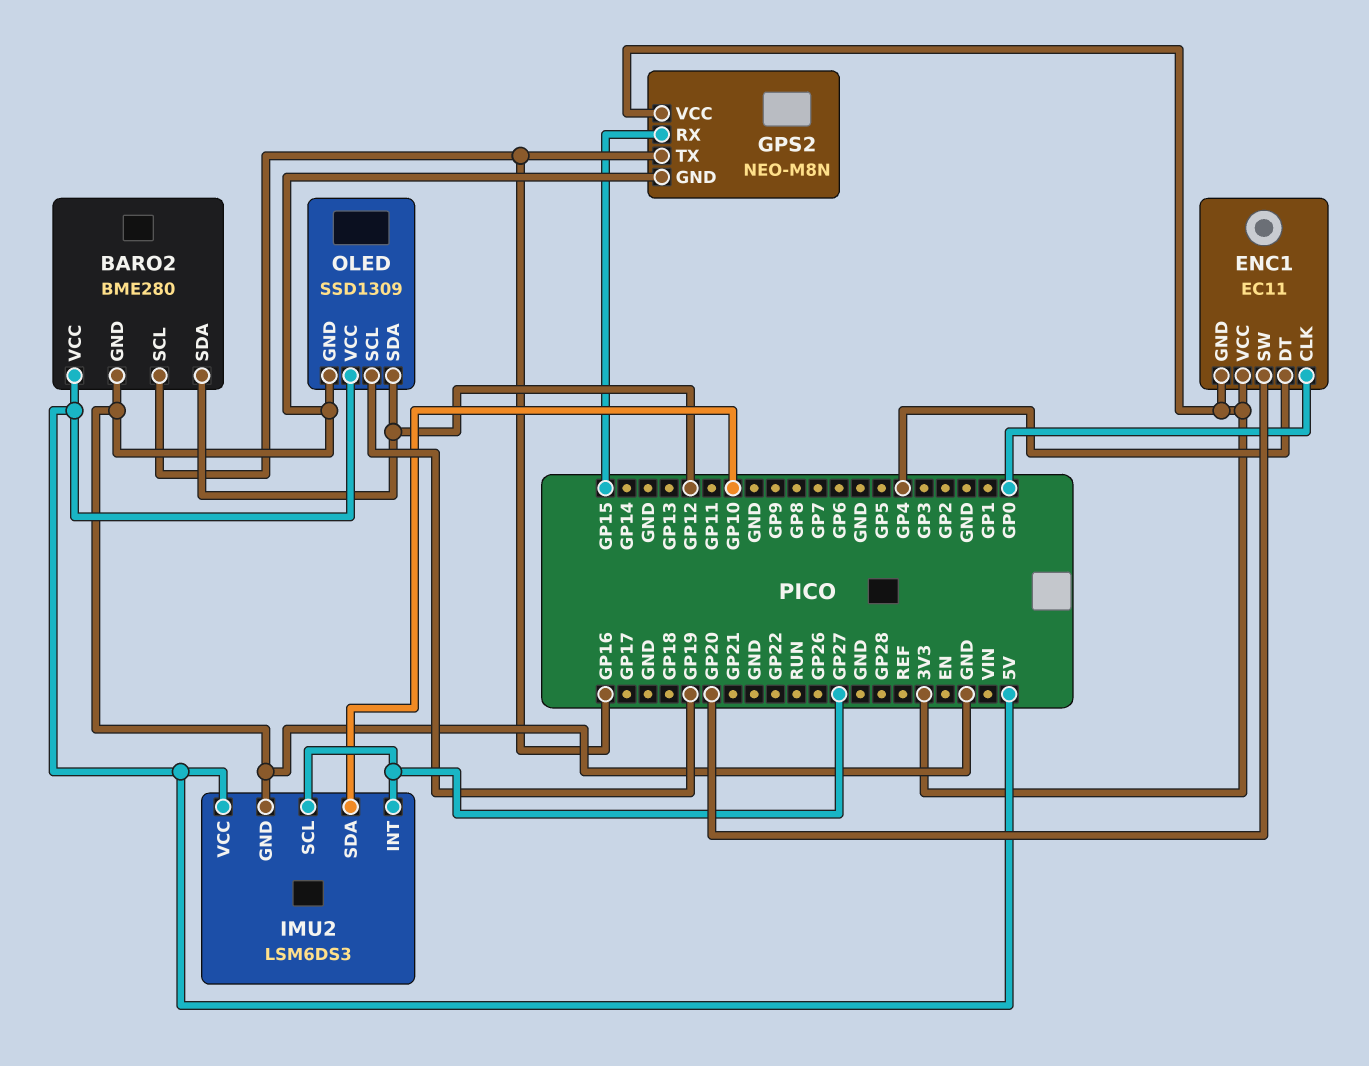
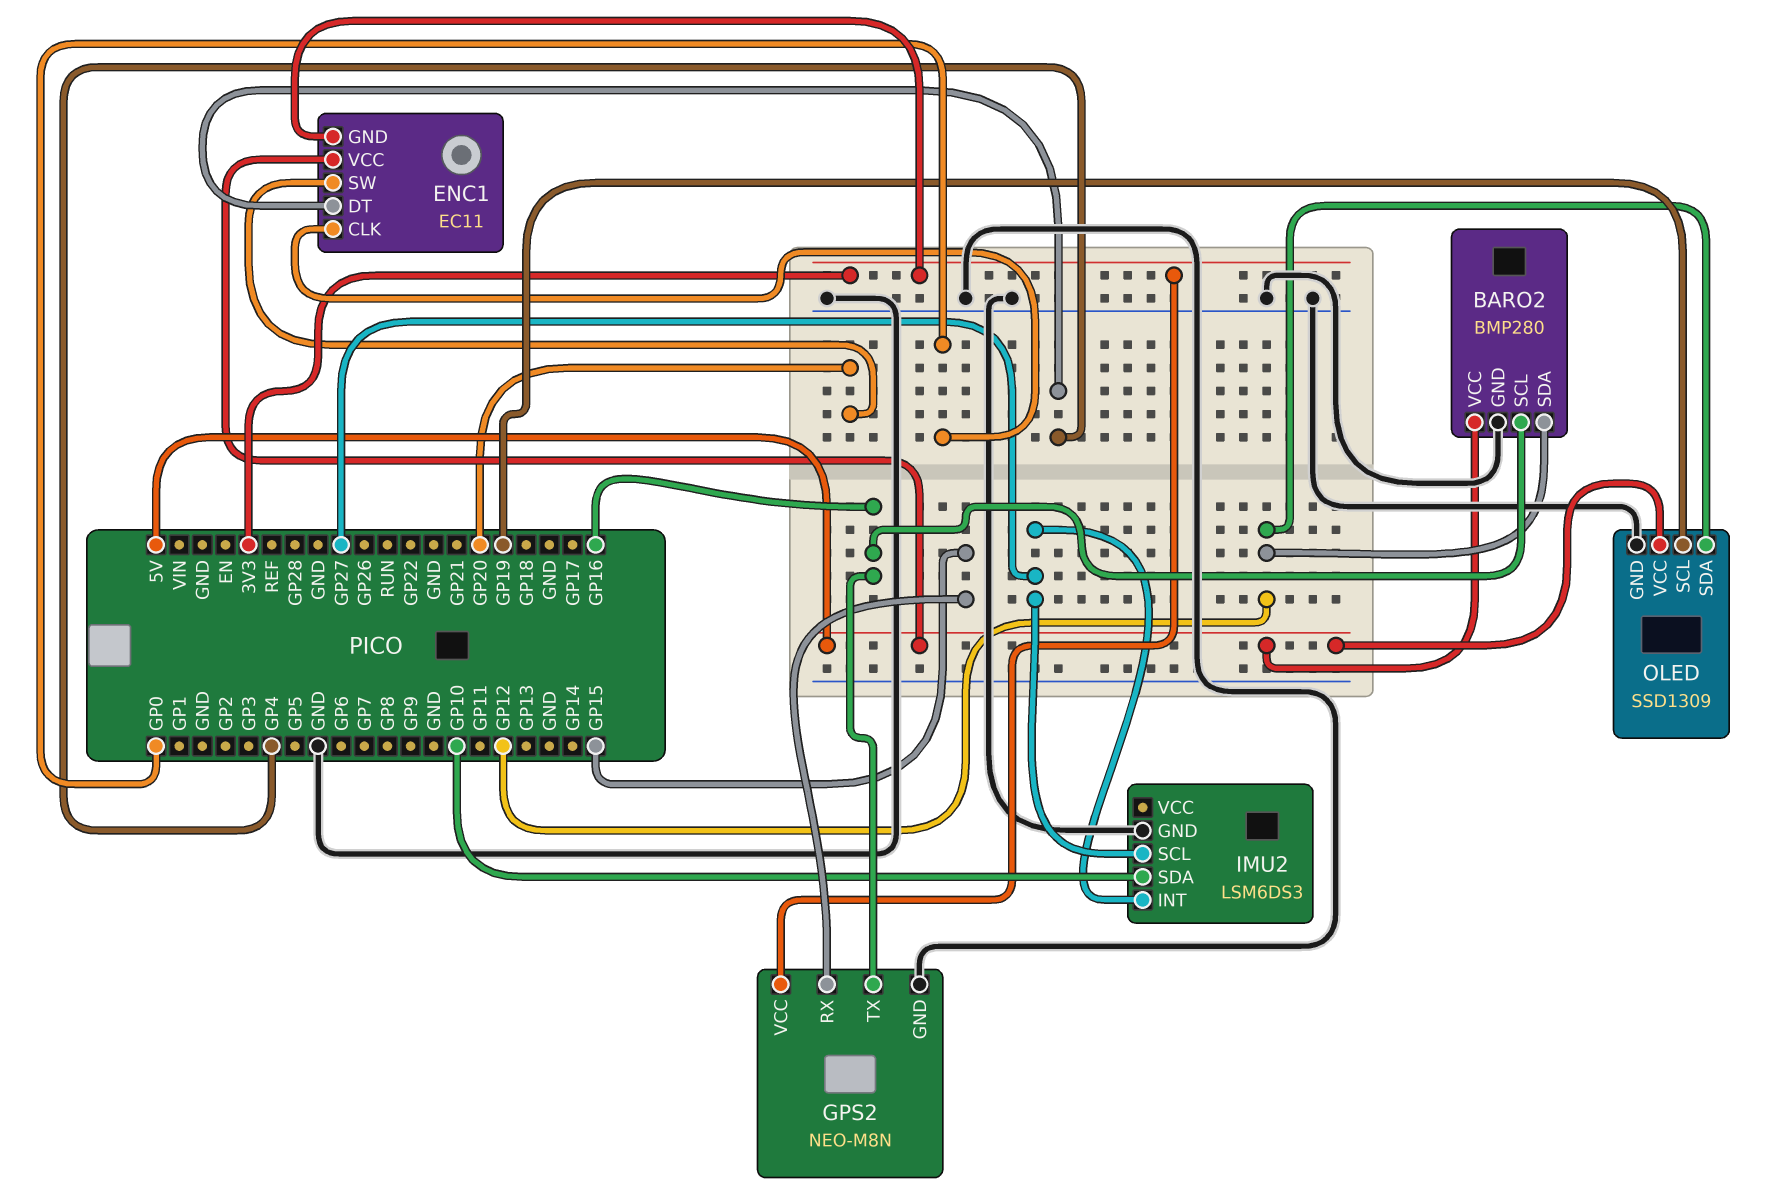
BARO2: BME280 -> BMP280
ENC1 pin VCC: 3V3 -> 5V
IMU2 pin VCC: 5V -> none

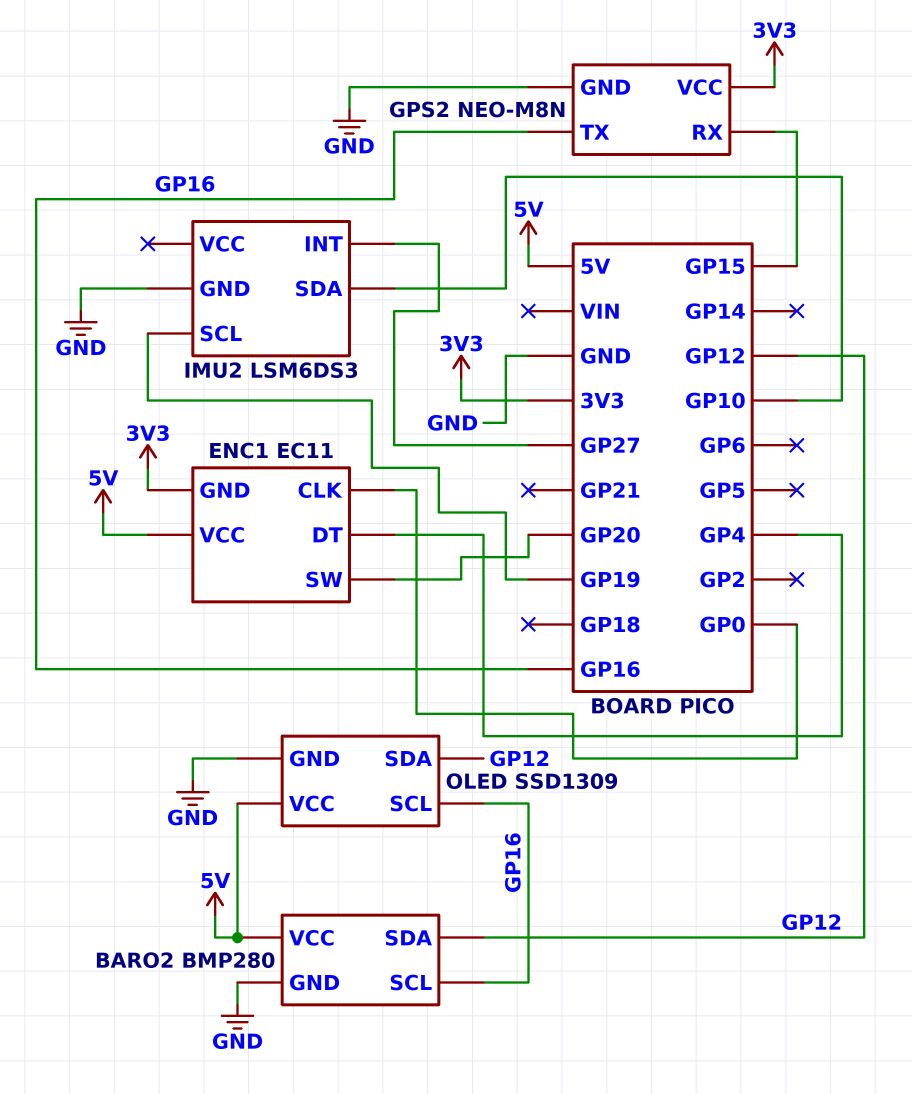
IMU2 pin SCL: GP27 -> GP19
OLED pin SCL: GP19 -> GP16

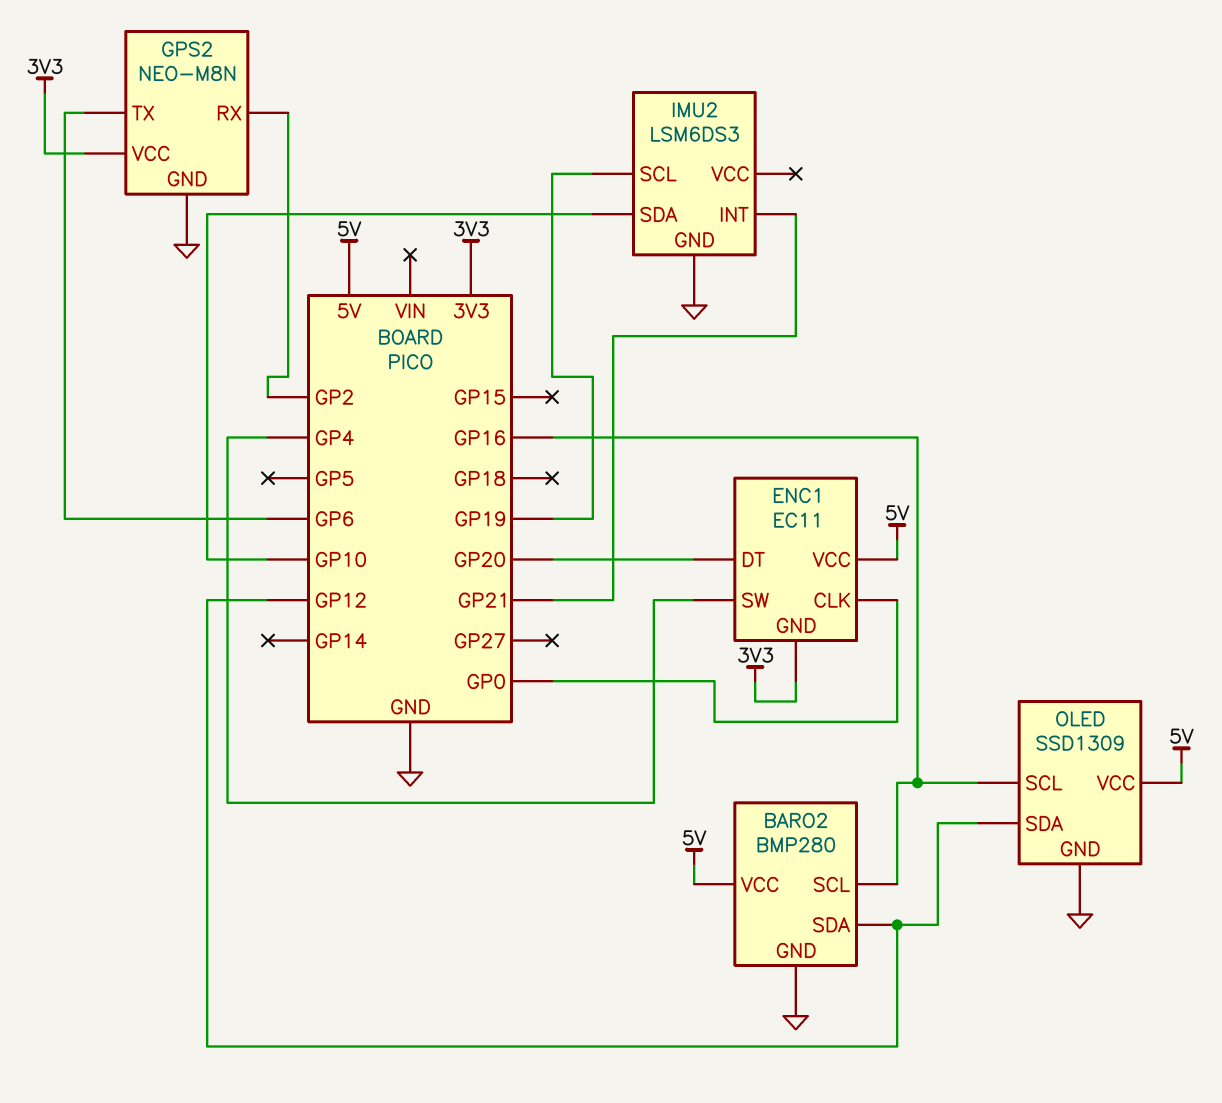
ENC1 pin DT: GP4 -> GP20
ENC1 pin SW: GP20 -> GP4
GPS2 pin RX: GP15 -> GP2
GPS2 pin TX: GP16 -> GP6
IMU2 pin INT: GP27 -> GP21

